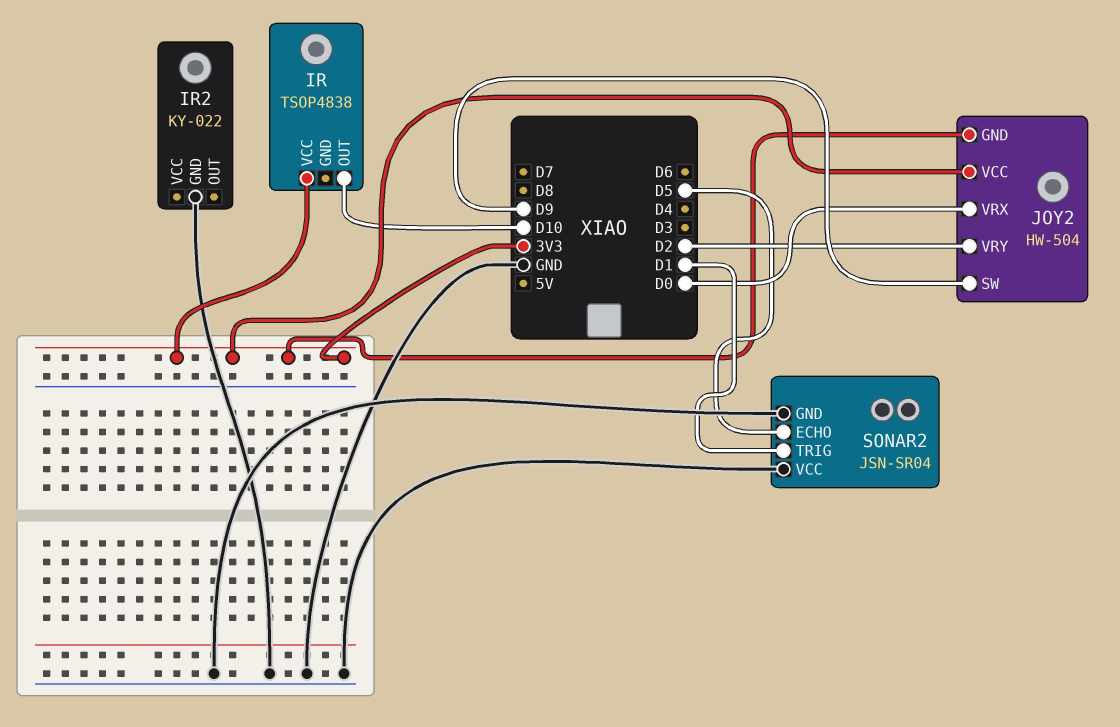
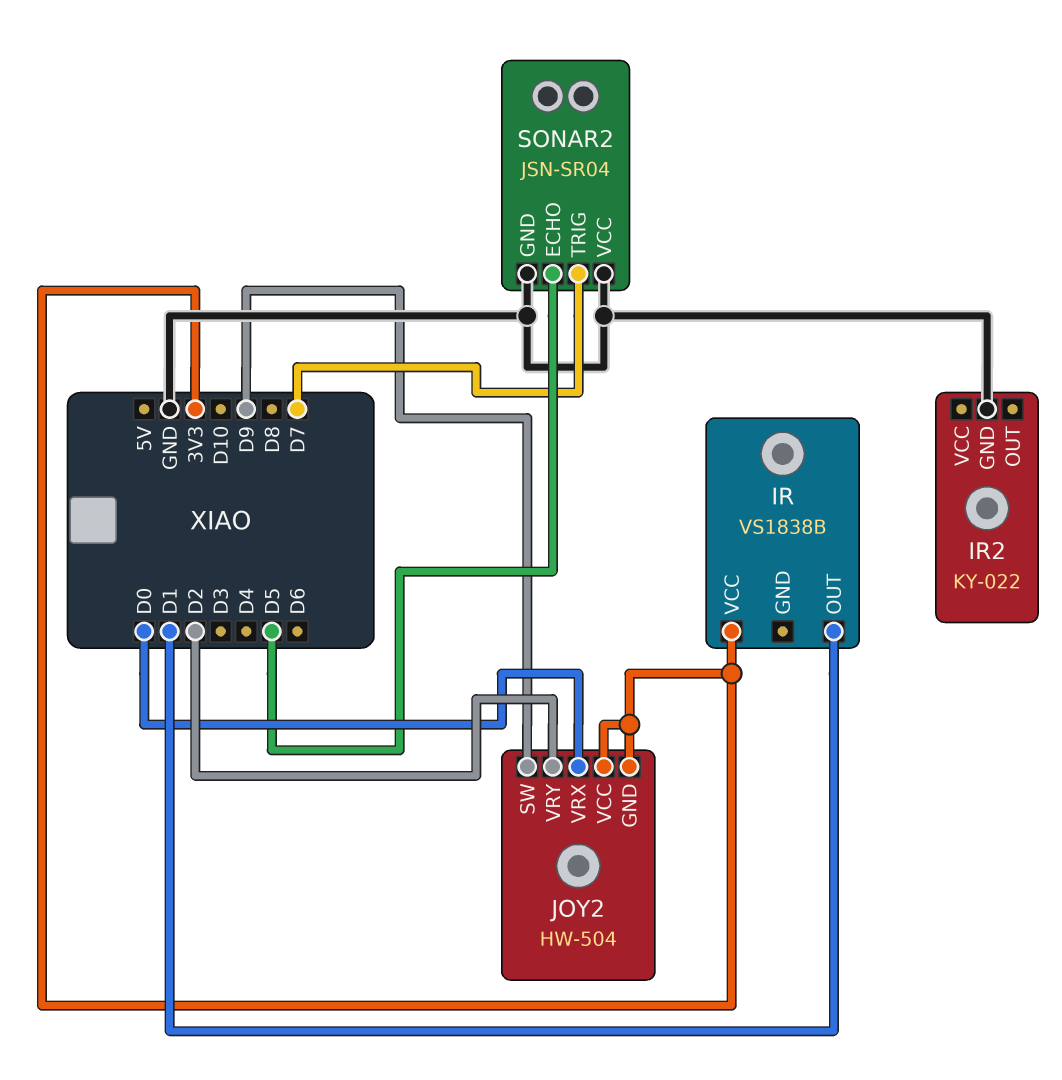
IR: TSOP4838 -> VS1838B
IR pin OUT: D10 -> D1
SONAR2 pin TRIG: D1 -> D7

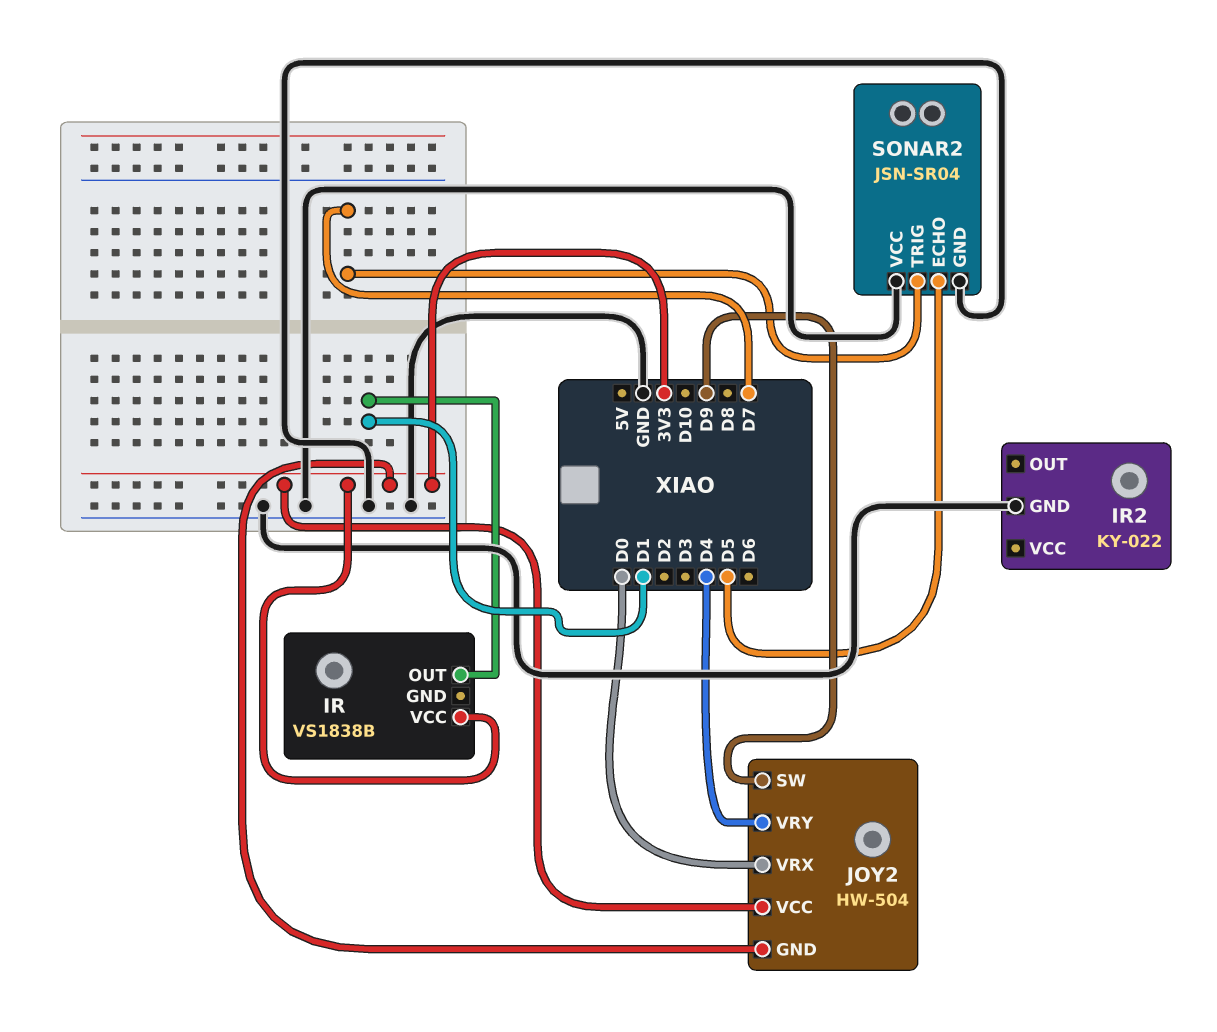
JOY2 pin VRY: D2 -> D4

